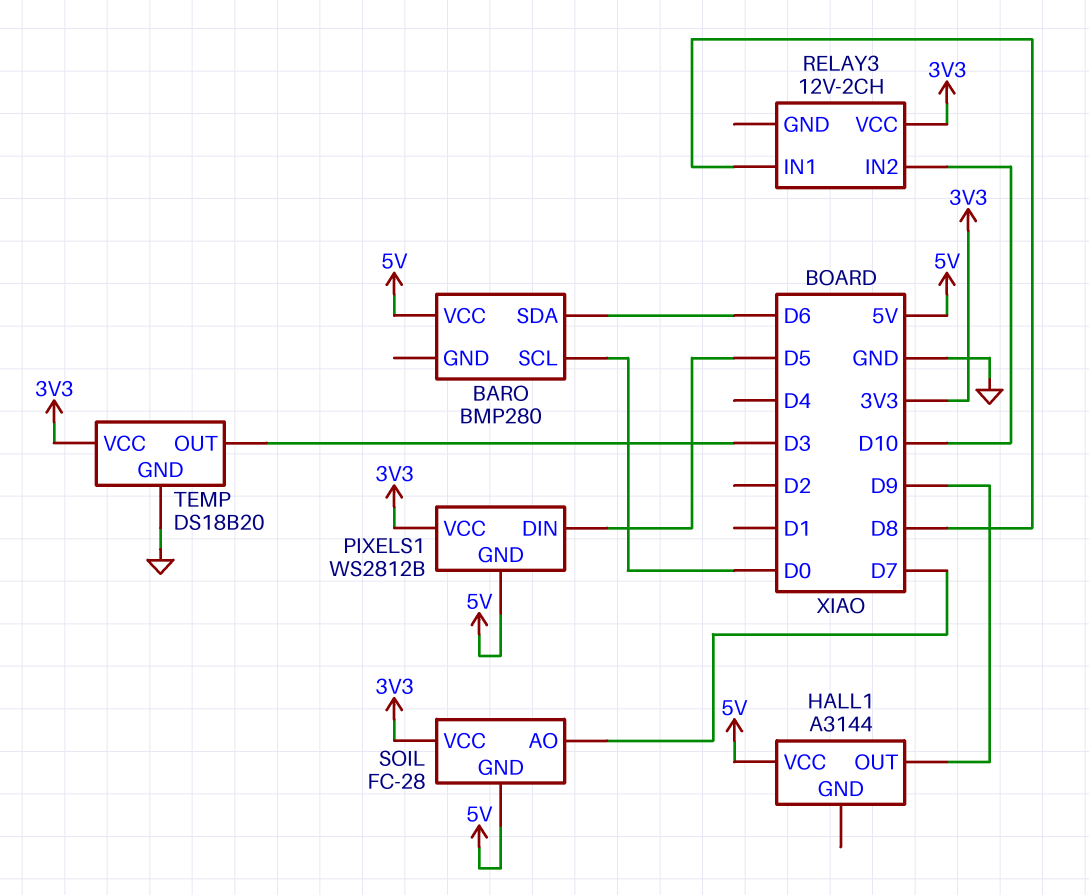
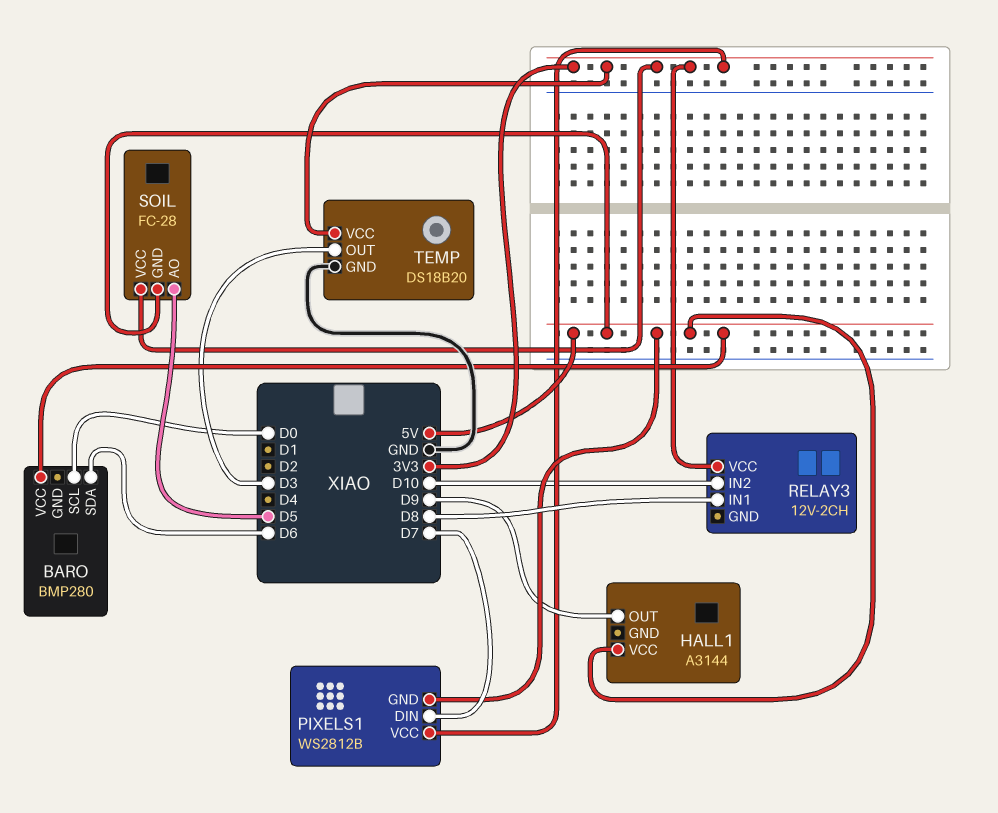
PIXELS1 pin DIN: D5 -> D7
SOIL pin AO: D7 -> D5

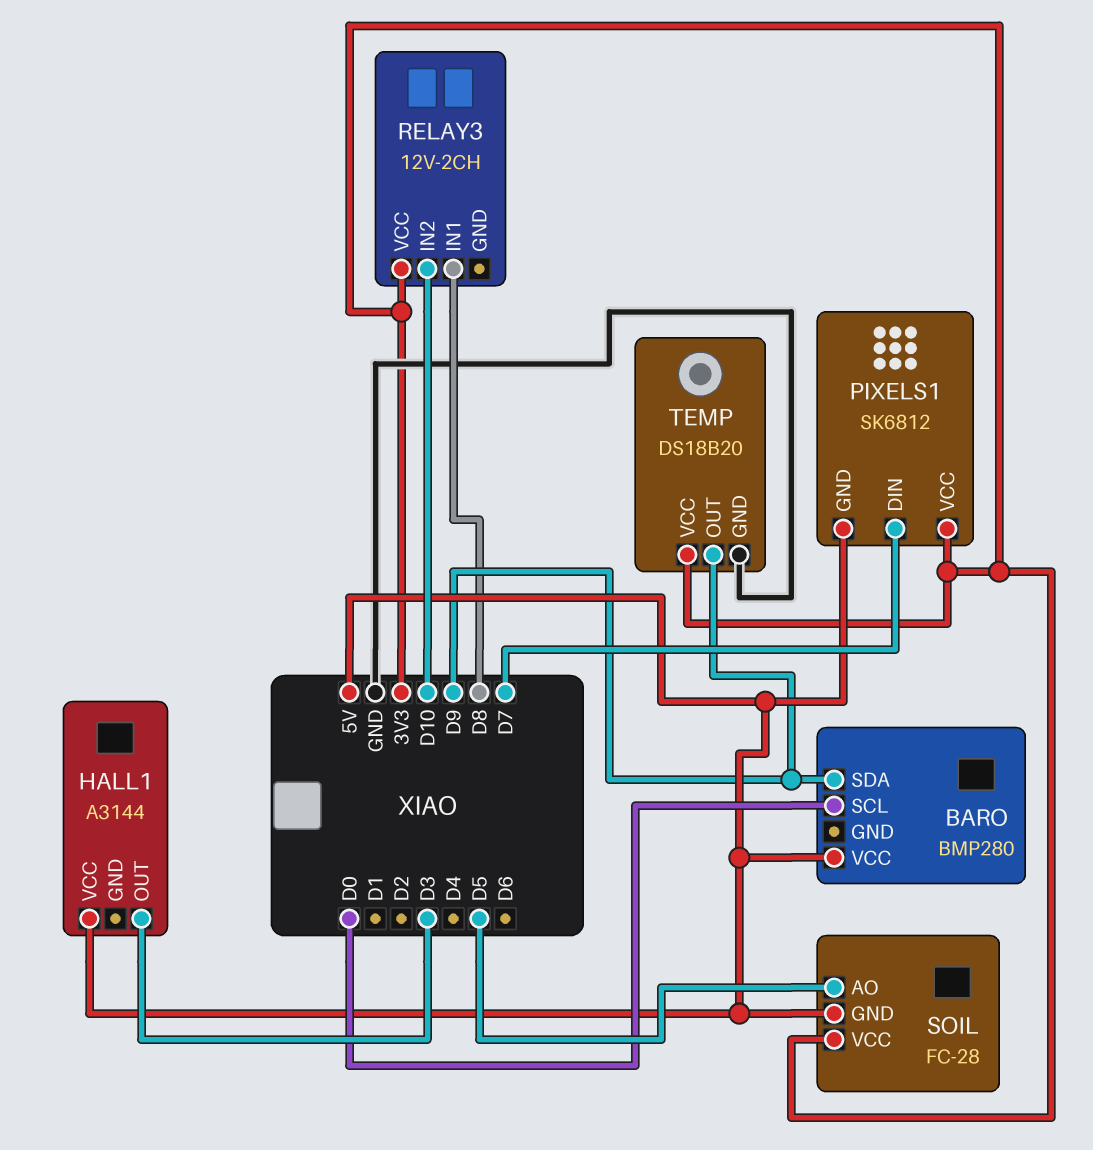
BARO pin SDA: D6 -> D9
HALL1 pin OUT: D9 -> D3
PIXELS1: WS2812B -> SK6812
TEMP pin OUT: D3 -> D9

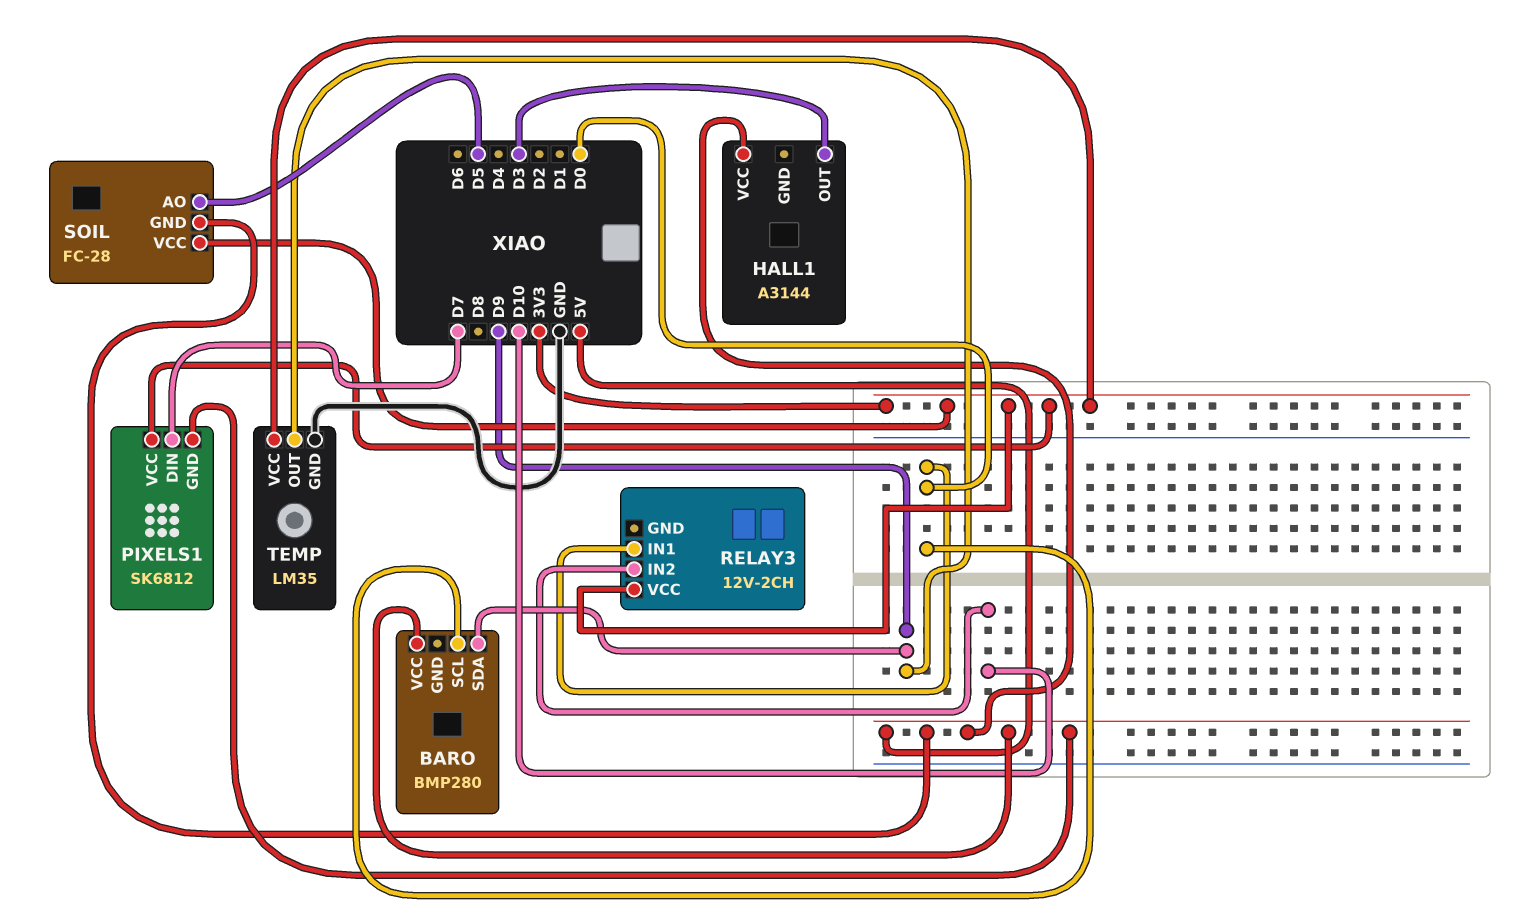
RELAY3 pin IN1: D8 -> D0
TEMP: DS18B20 -> LM35

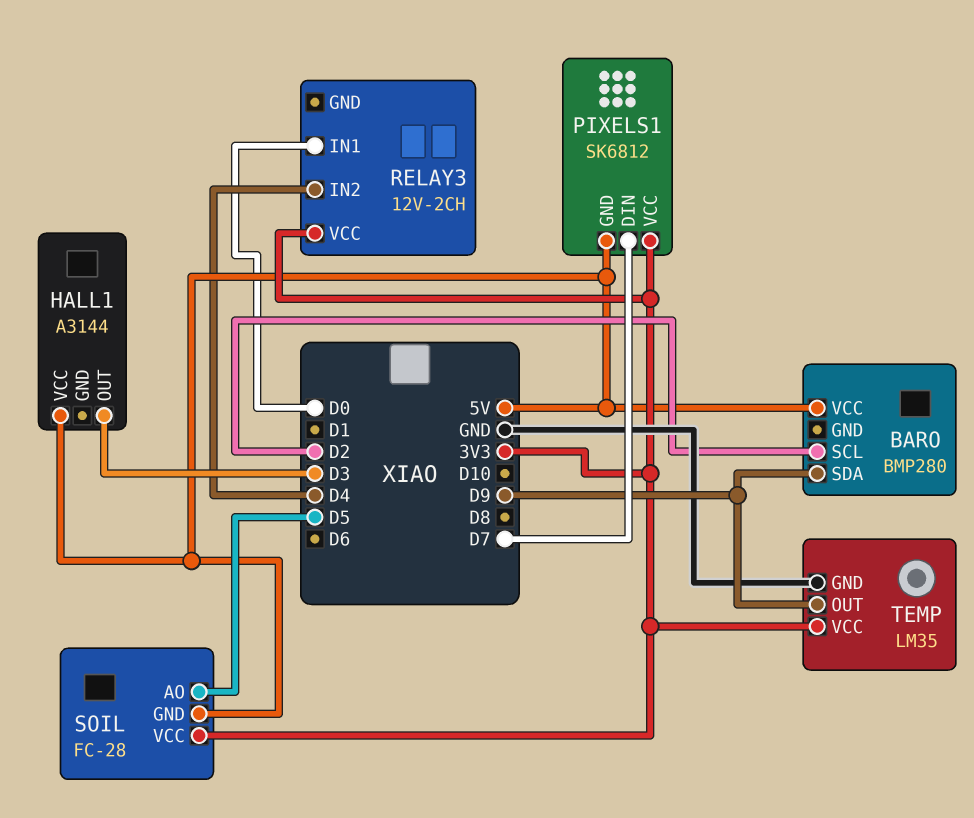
BARO pin SCL: D0 -> D2
RELAY3 pin IN2: D10 -> D4

